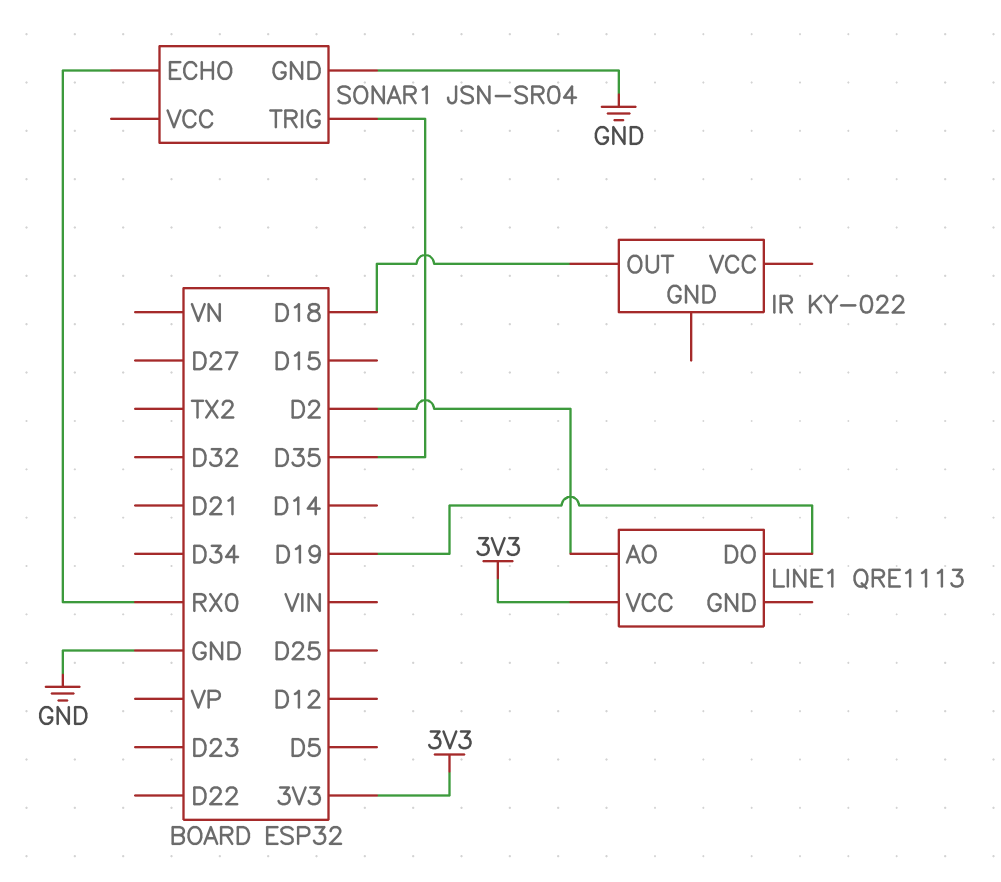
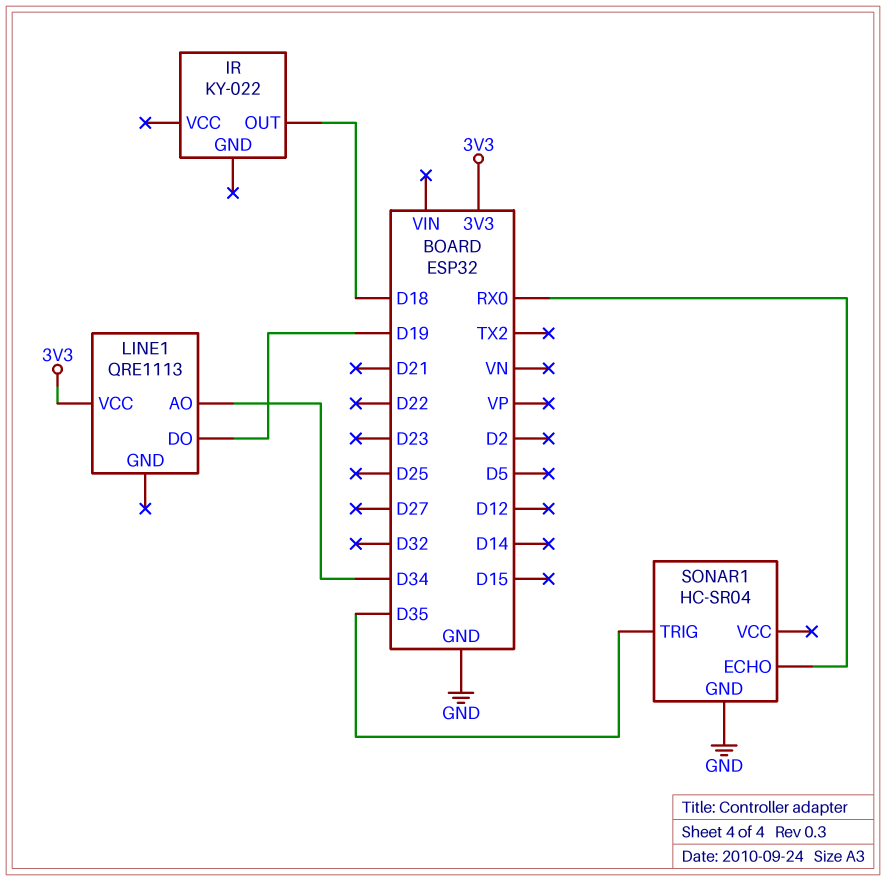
LINE1 pin AO: D2 -> D34
SONAR1: JSN-SR04 -> HC-SR04

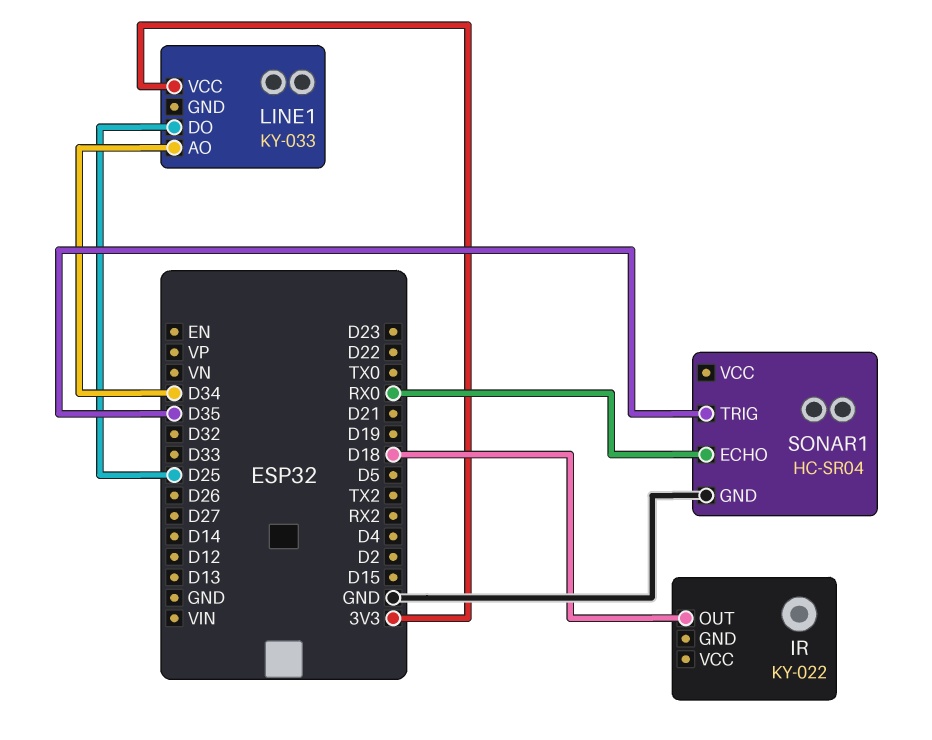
LINE1: QRE1113 -> KY-033
LINE1 pin DO: D19 -> D25

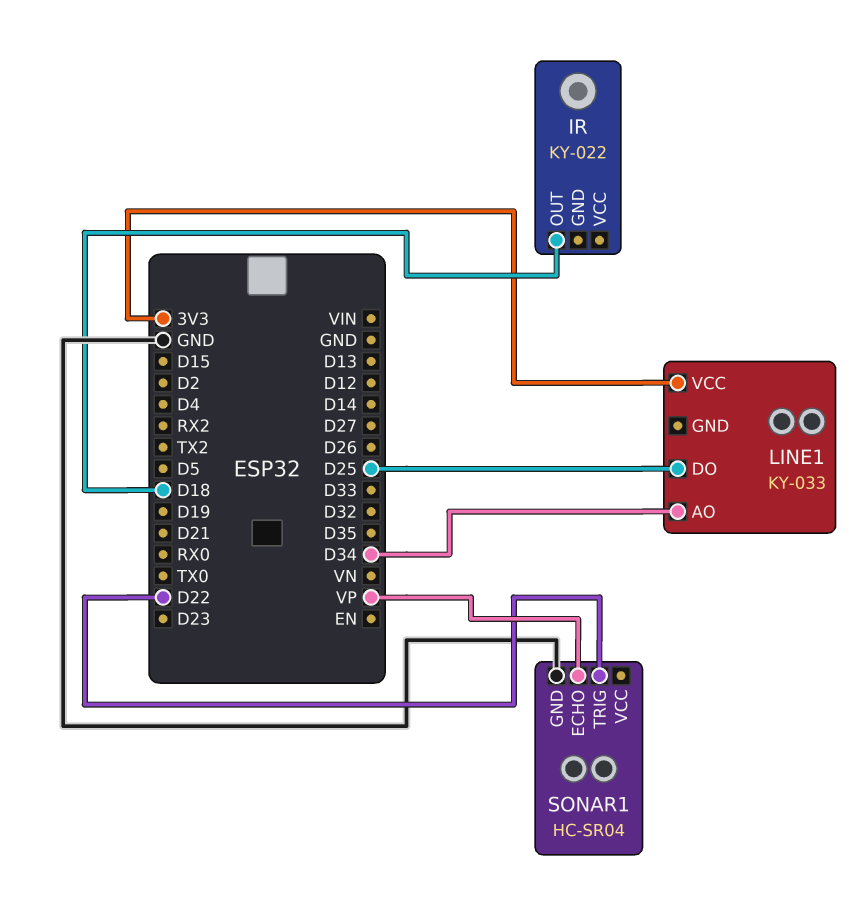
SONAR1 pin ECHO: RX0 -> VP
SONAR1 pin TRIG: D35 -> D22

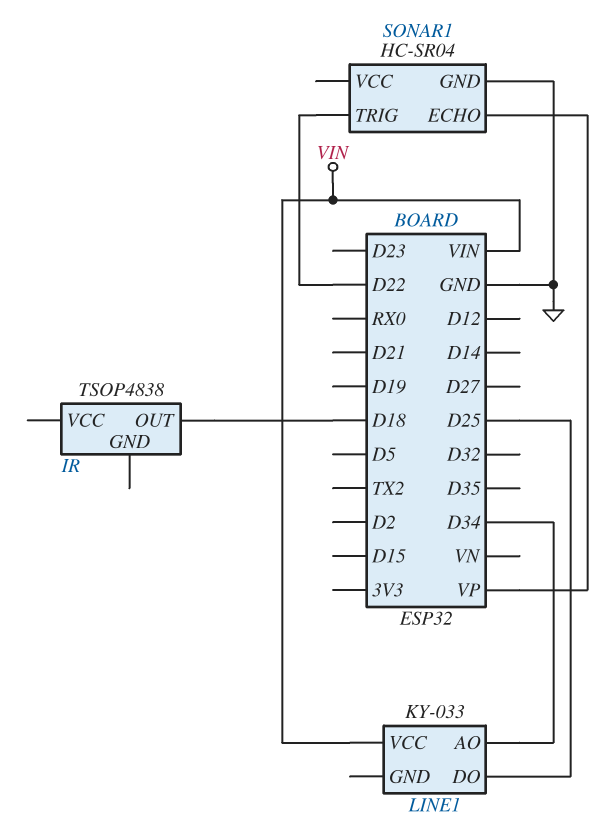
IR: KY-022 -> TSOP4838
LINE1 pin VCC: 3V3 -> VIN

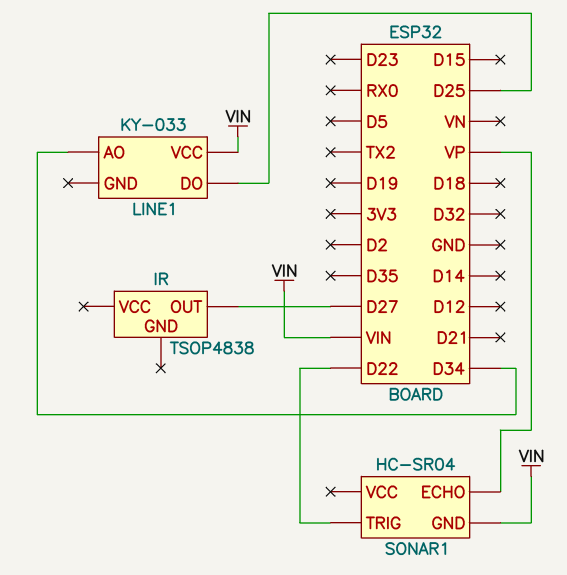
IR pin OUT: D18 -> D27
SONAR1 pin GND: GND -> VIN

